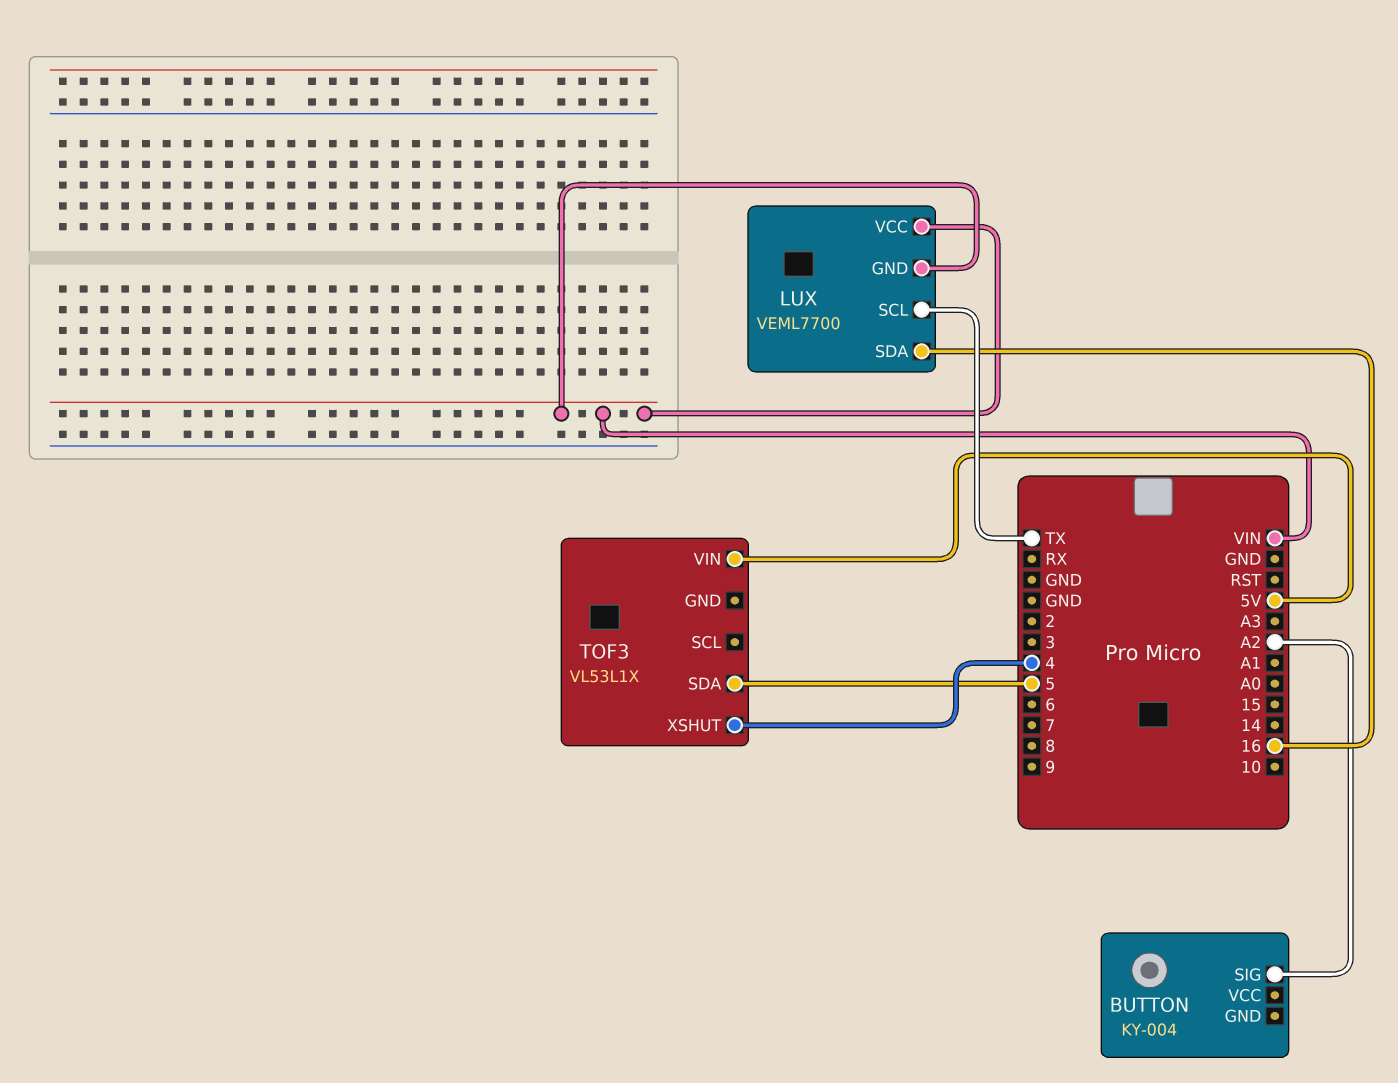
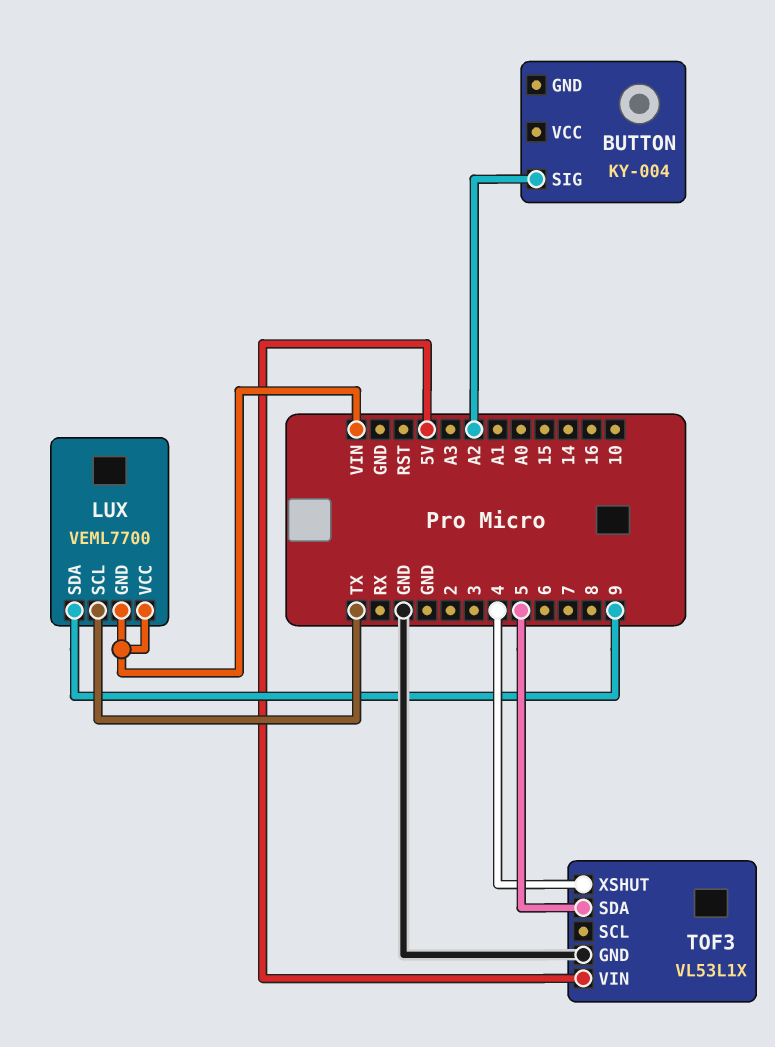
LUX pin SDA: 16 -> 9
TOF3 pin GND: none -> GND

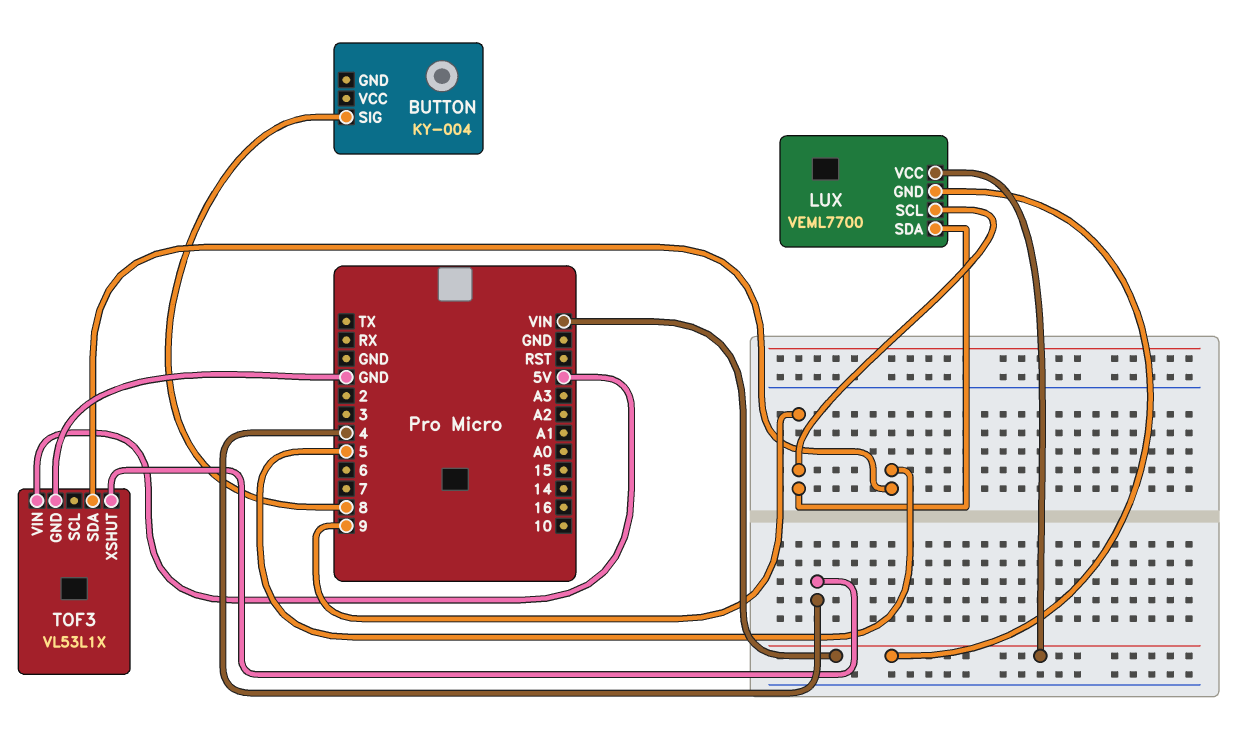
BUTTON pin SIG: A2 -> 8
LUX pin SCL: TX -> 9

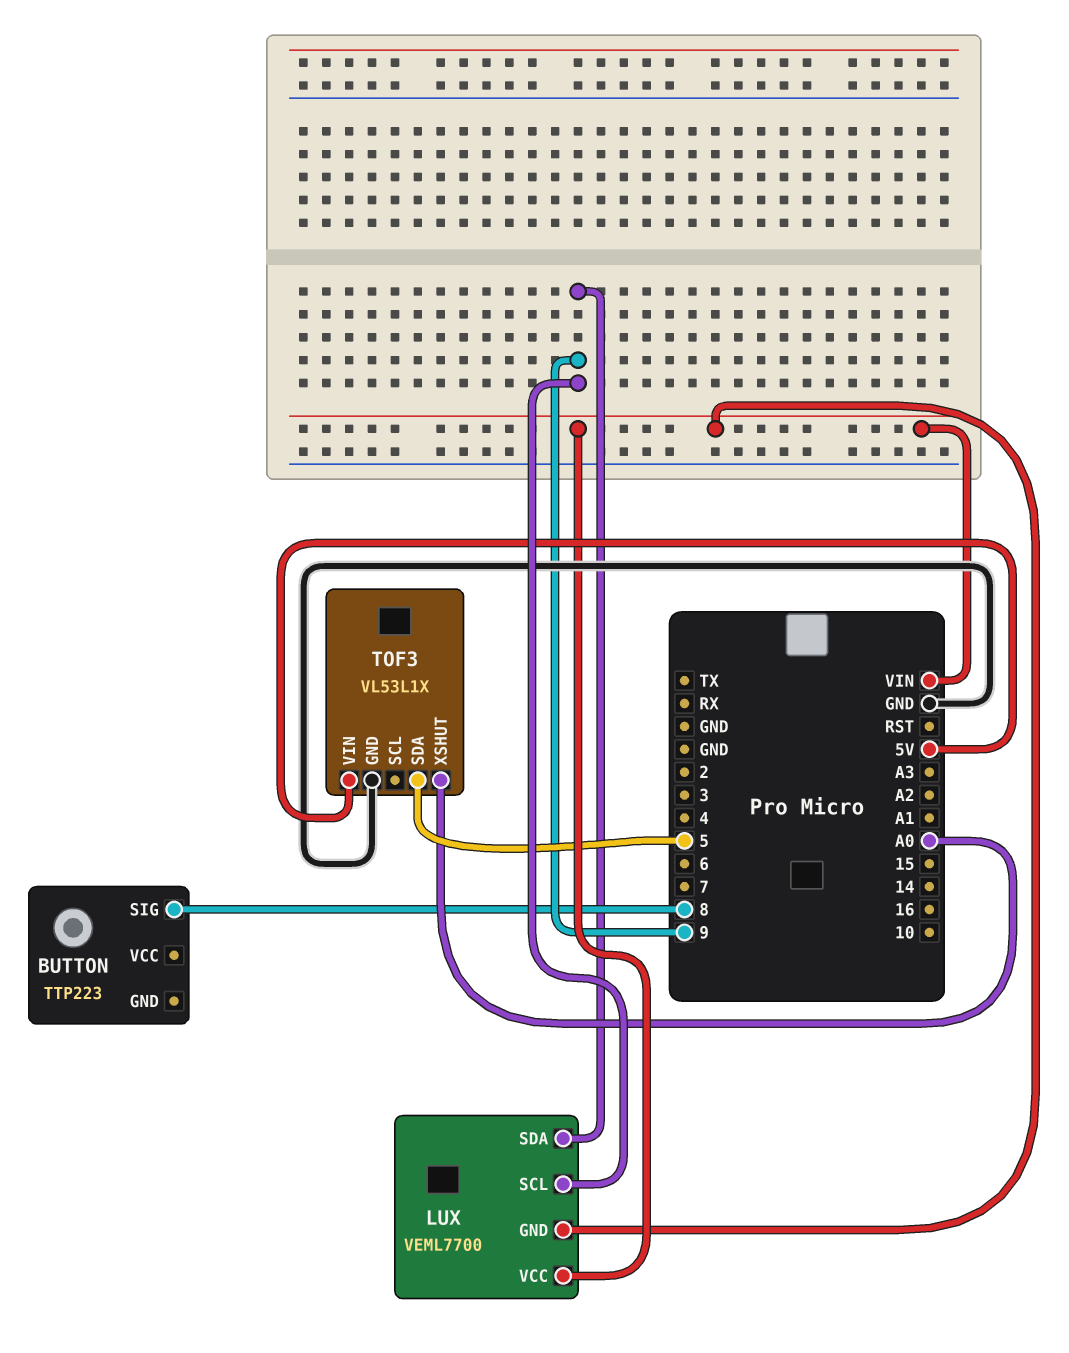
BUTTON: KY-004 -> TTP223
TOF3 pin XSHUT: 4 -> A0

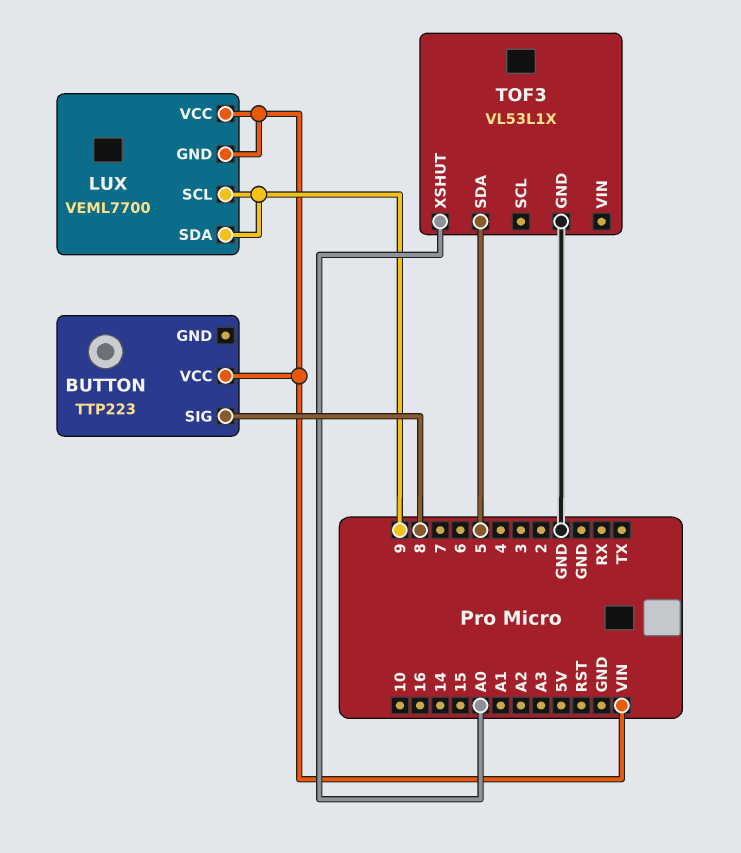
BUTTON pin VCC: none -> VIN
TOF3 pin VIN: 5V -> none

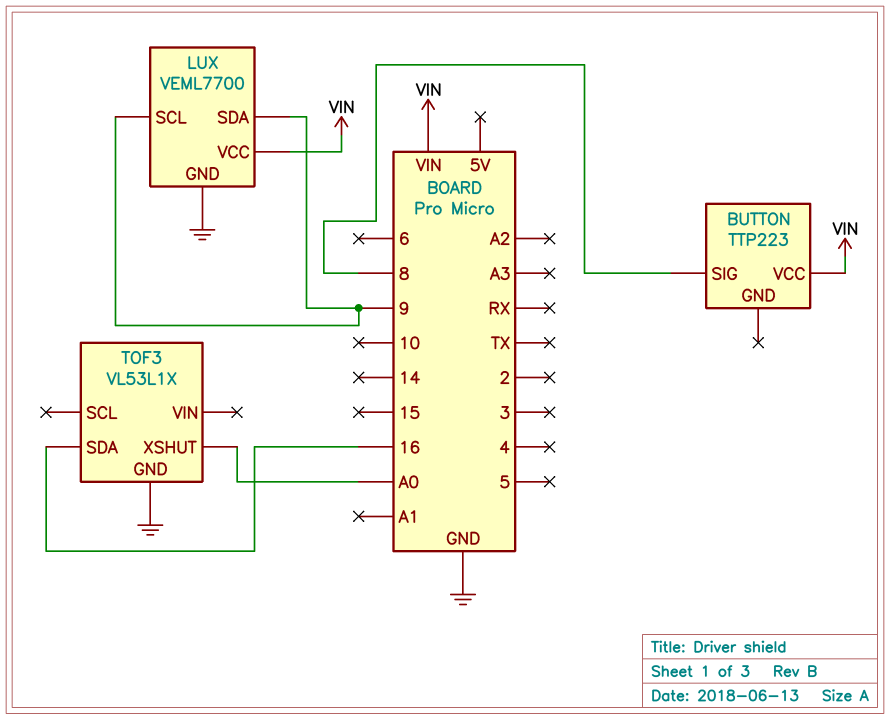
LUX pin GND: VIN -> GND
TOF3 pin SDA: 5 -> 16

